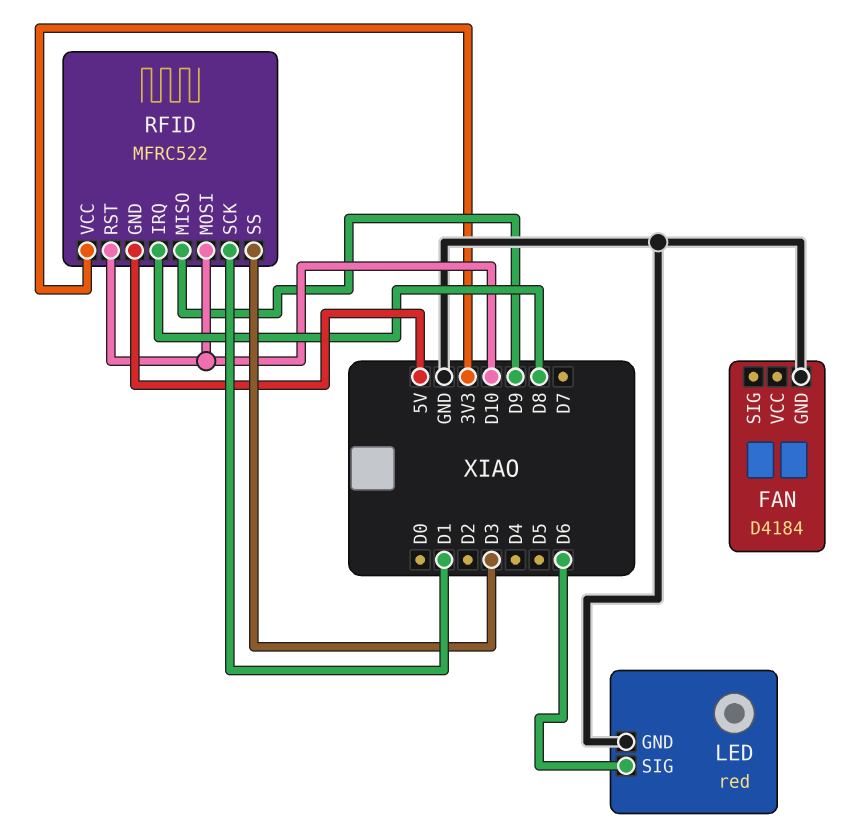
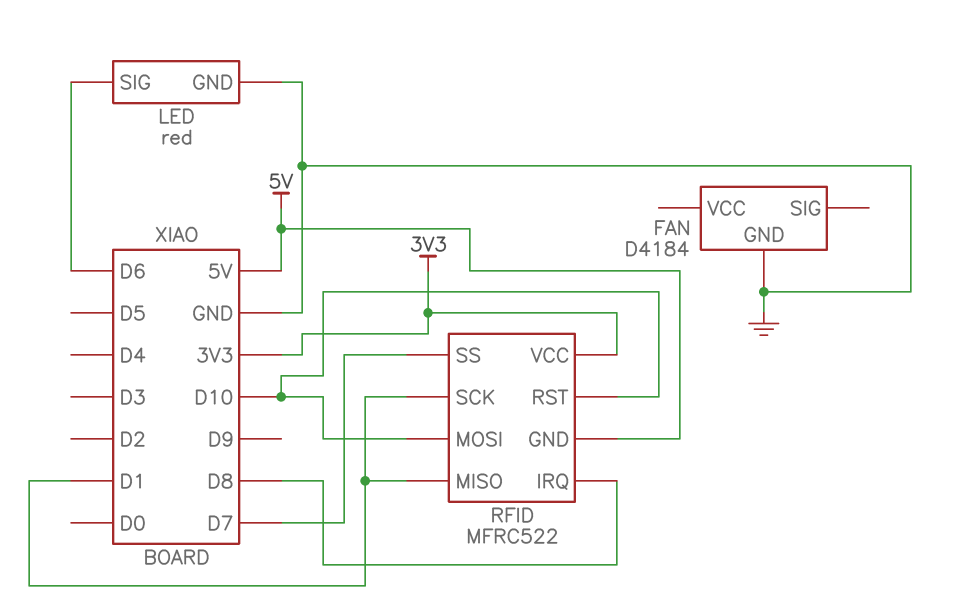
RFID pin MISO: D9 -> D1
RFID pin SS: D3 -> D7

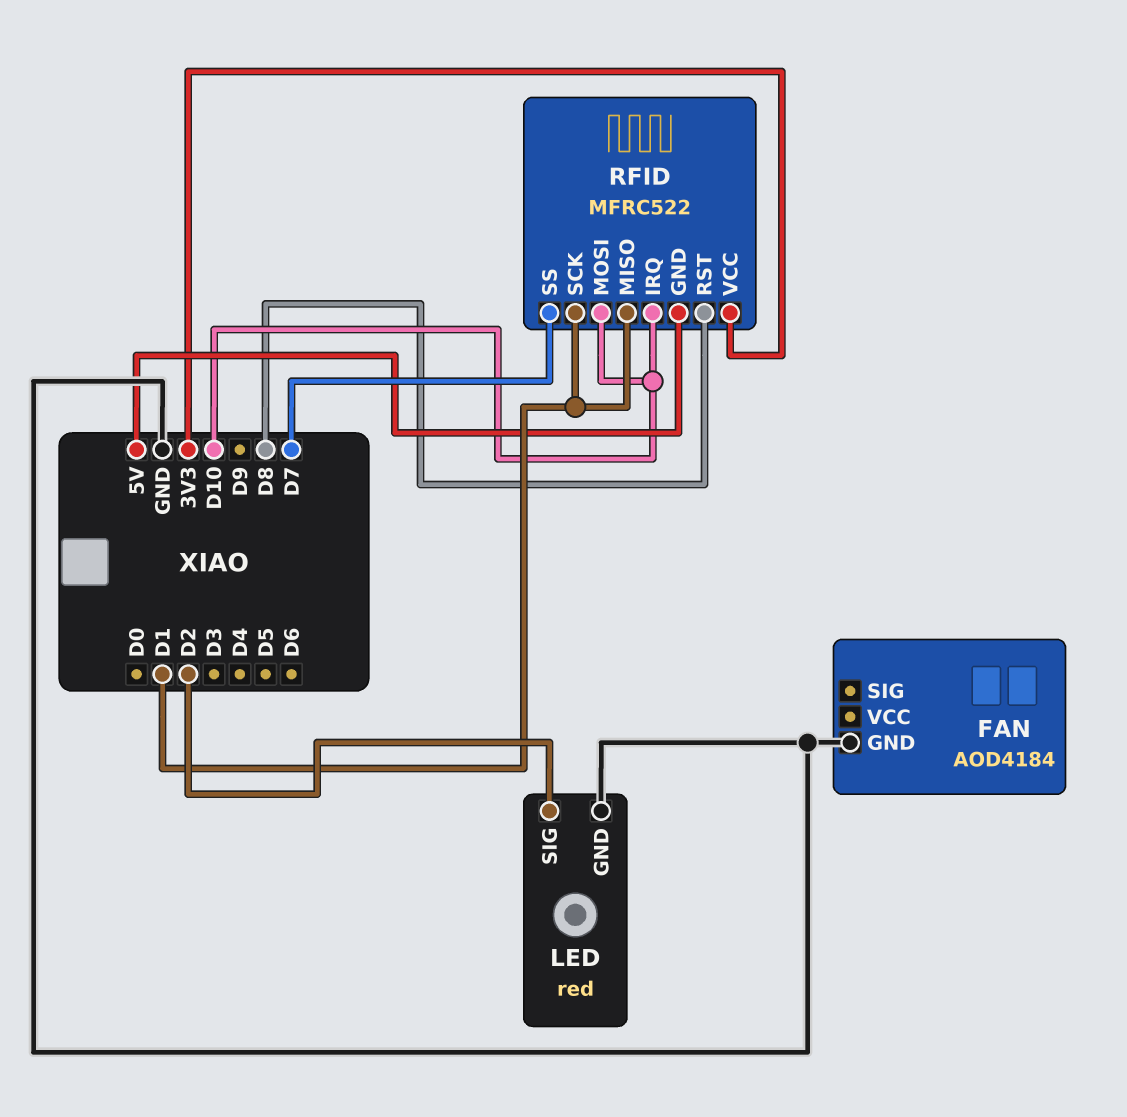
FAN: D4184 -> AOD4184
LED pin SIG: D6 -> D2
RFID pin IRQ: D8 -> D10
RFID pin RST: D10 -> D8

